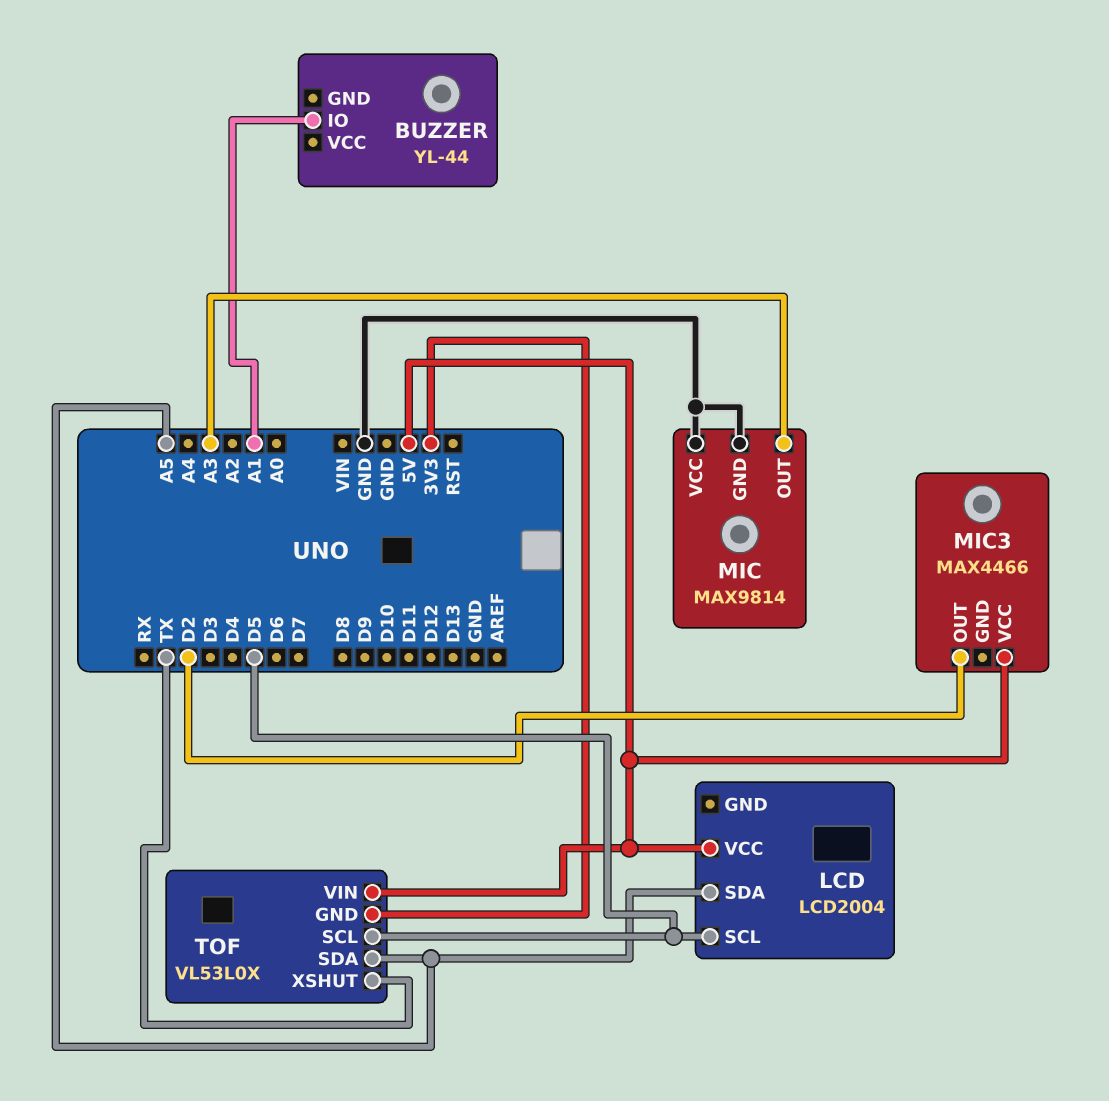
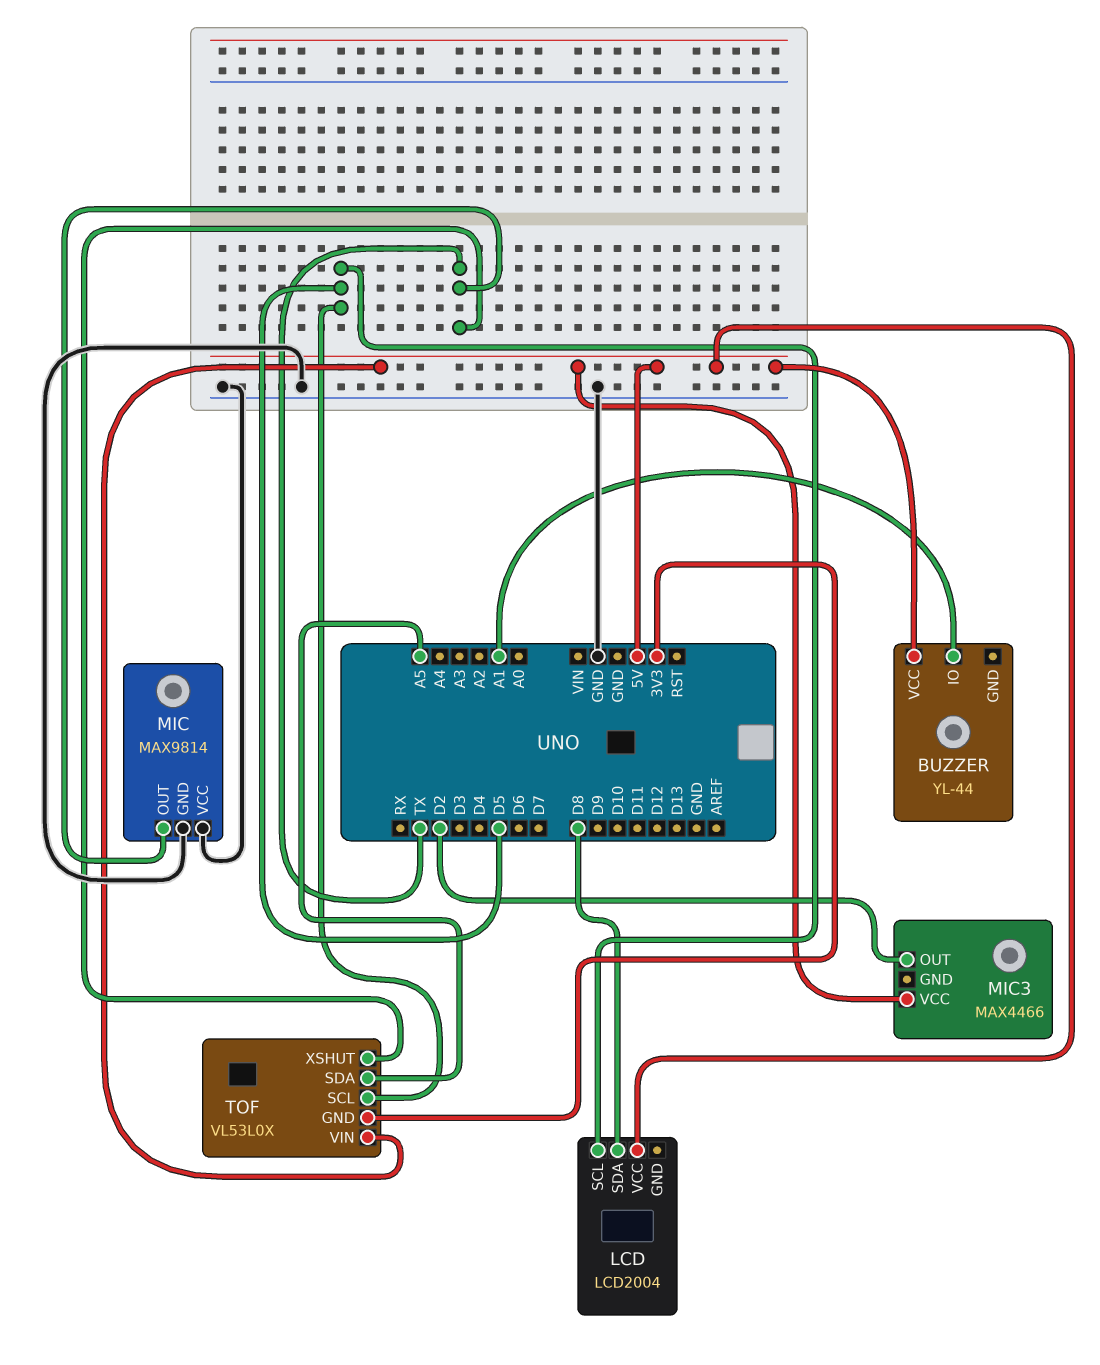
BUZZER pin VCC: none -> 5V
LCD pin SDA: A5 -> D8
MIC pin OUT: A3 -> TX

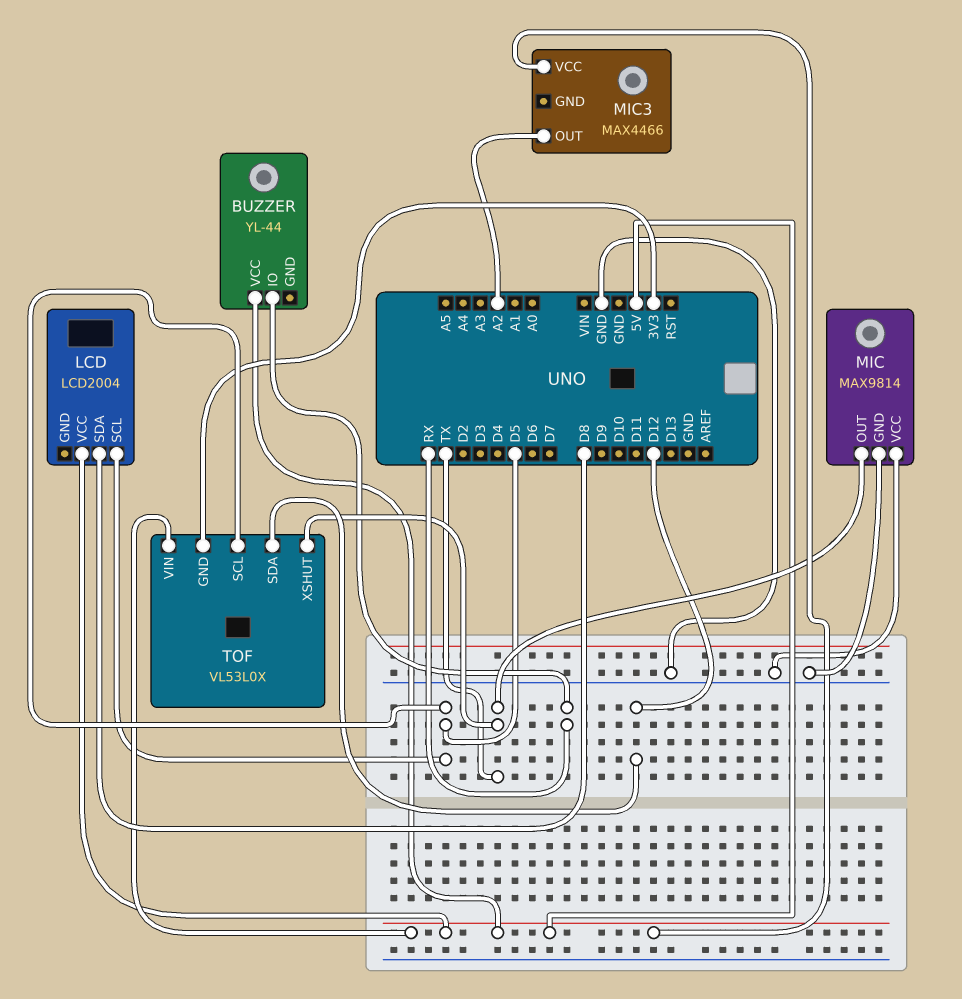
BUZZER pin IO: A1 -> RX
MIC3 pin OUT: D2 -> A2
TOF pin SDA: A5 -> D12

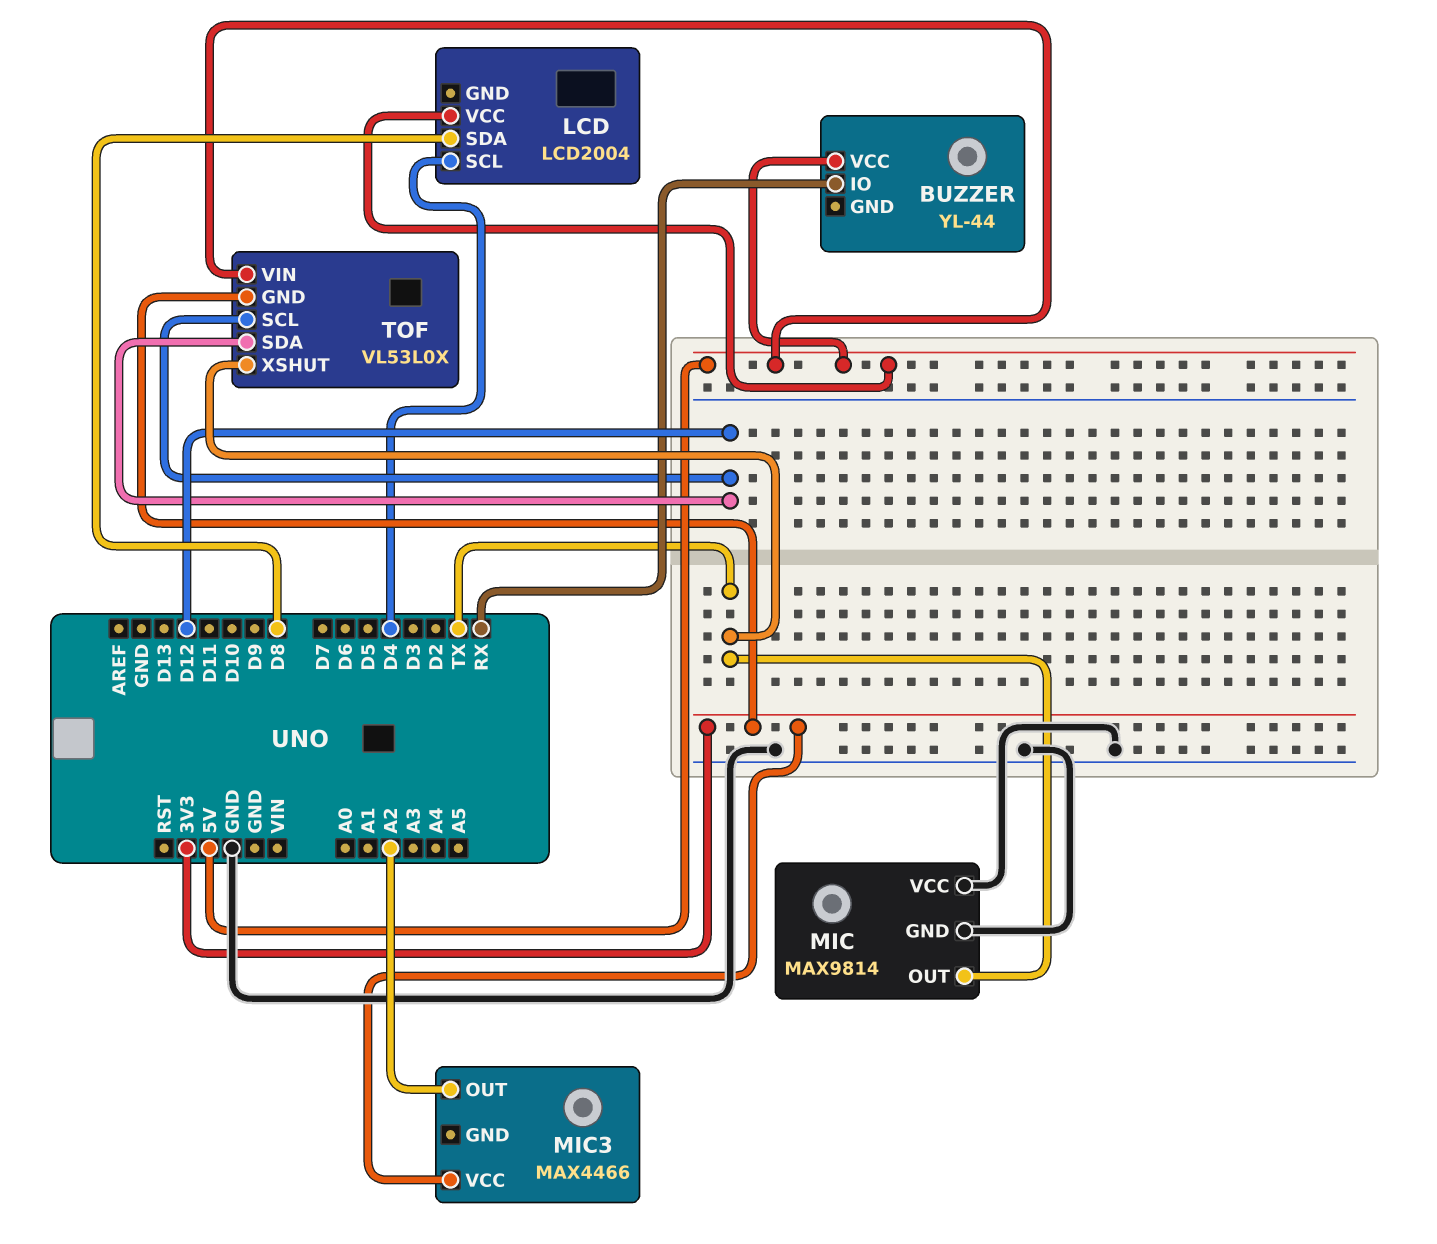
LCD pin SCL: D5 -> D4
MIC3 pin VCC: 5V -> 3V3
TOF pin SCL: D5 -> D12

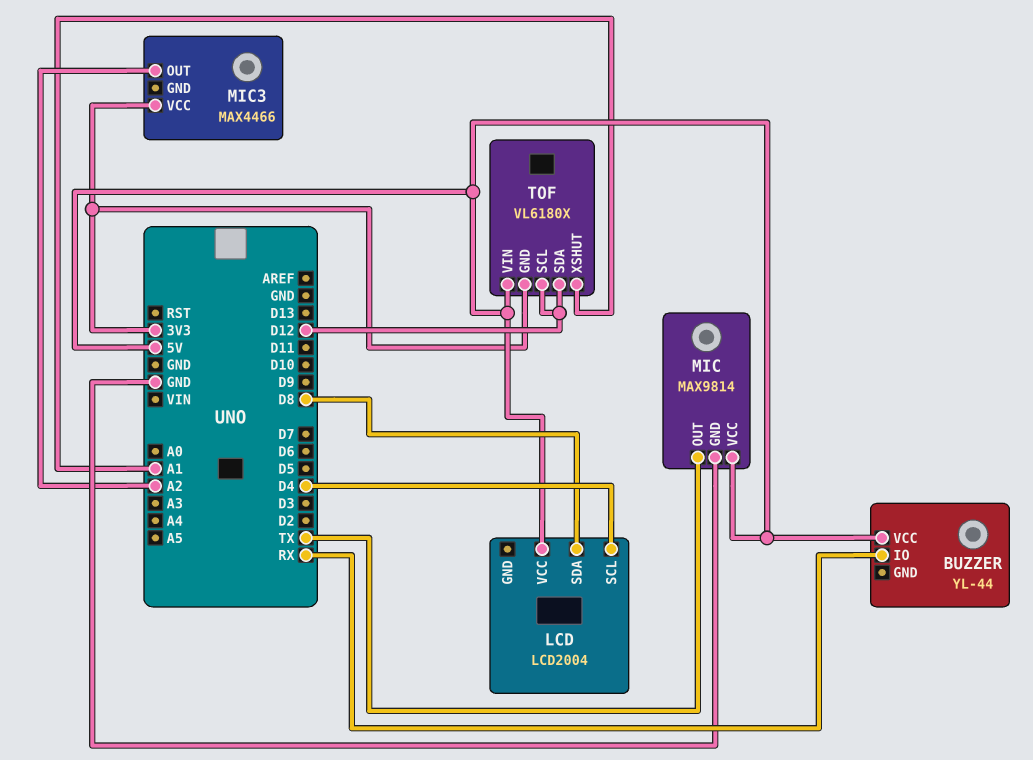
MIC pin VCC: GND -> 5V
TOF: VL53L0X -> VL6180X
TOF pin XSHUT: TX -> A1

